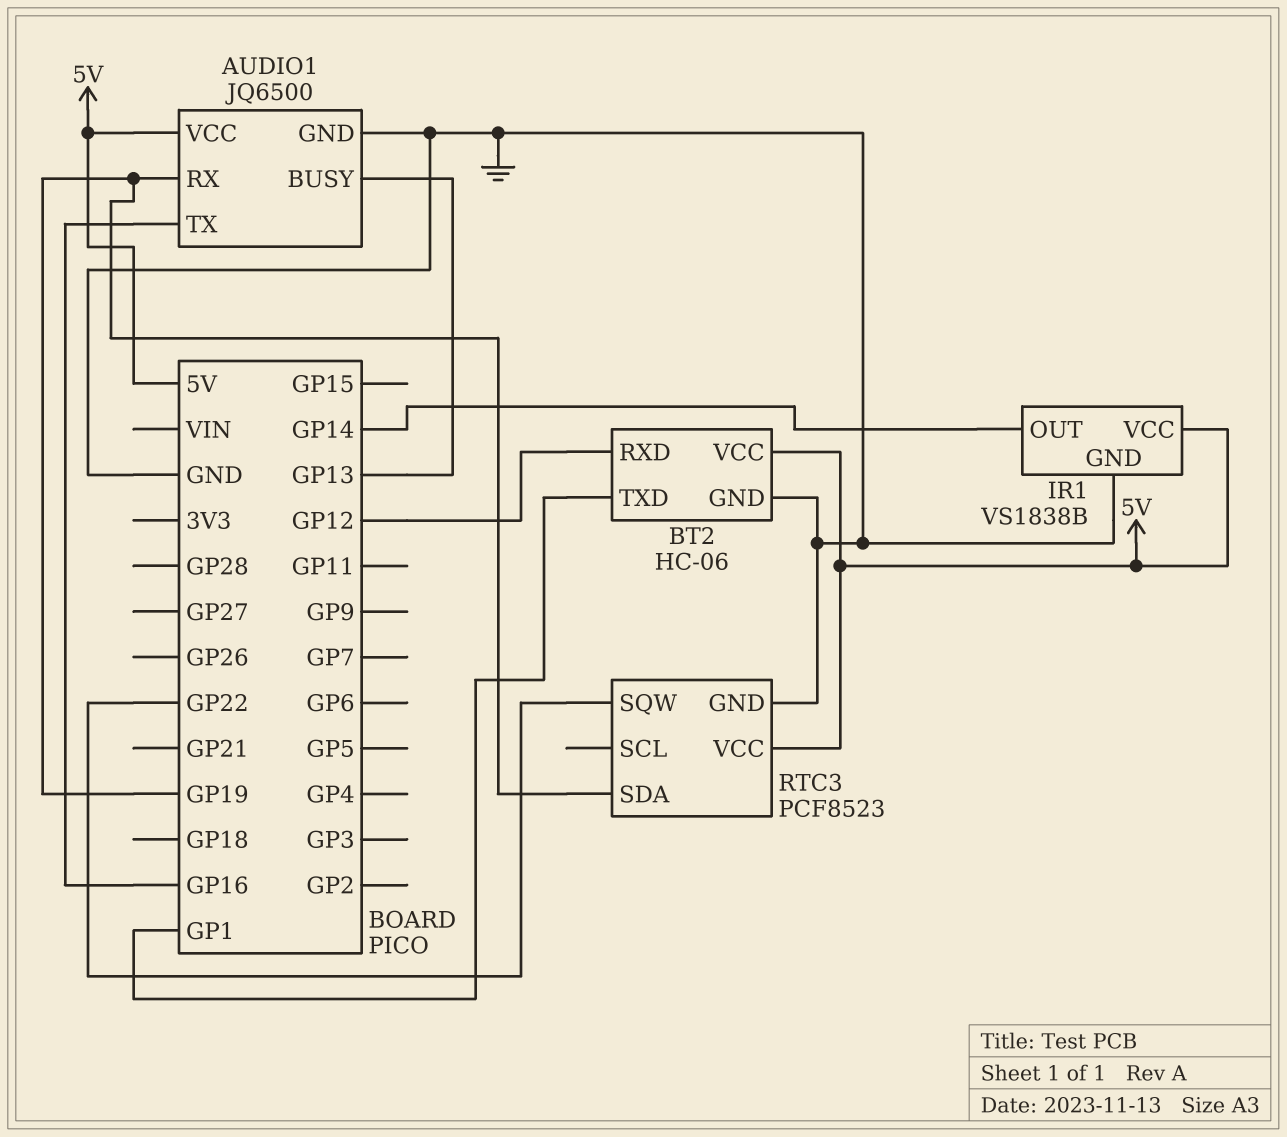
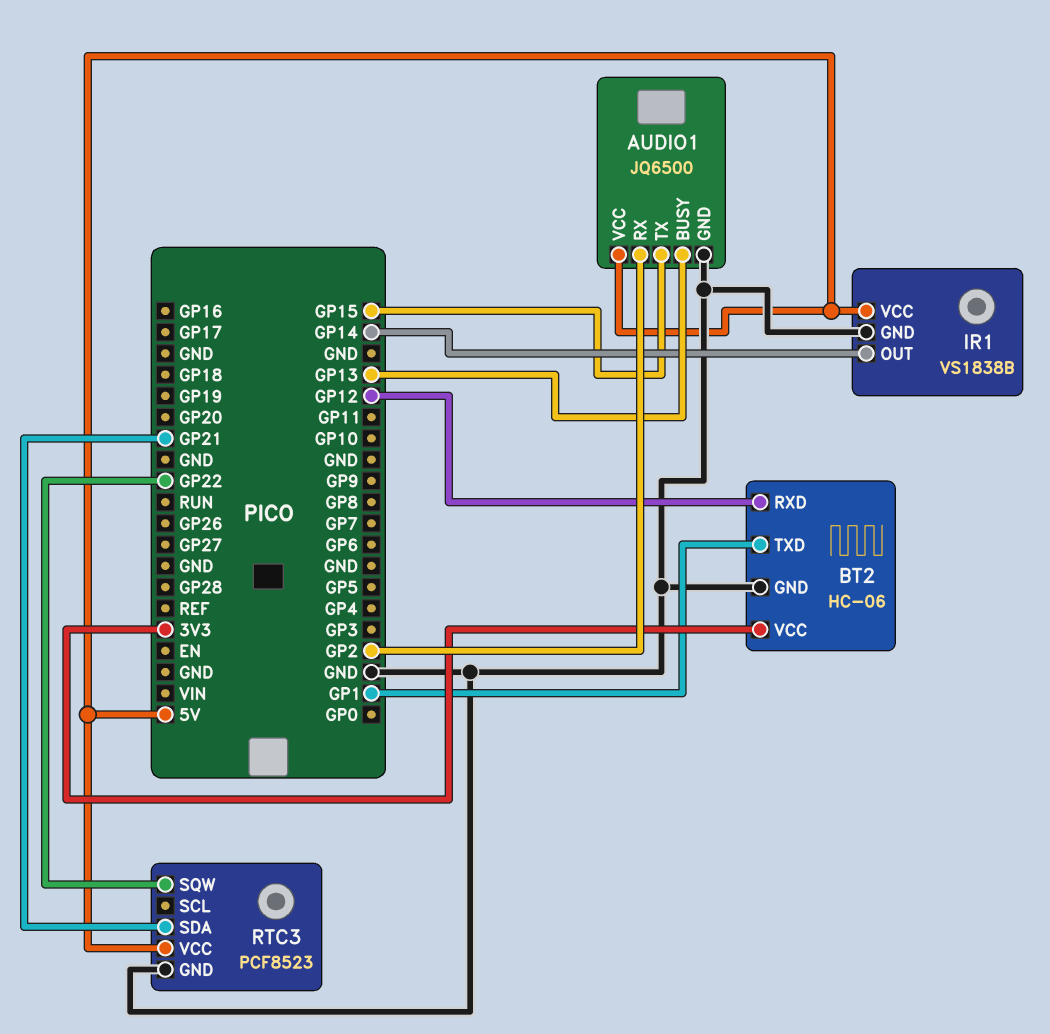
AUDIO1 pin RX: GP19 -> GP2
AUDIO1 pin TX: GP16 -> GP15
BT2 pin VCC: 5V -> 3V3
RTC3 pin SDA: GP19 -> GP21

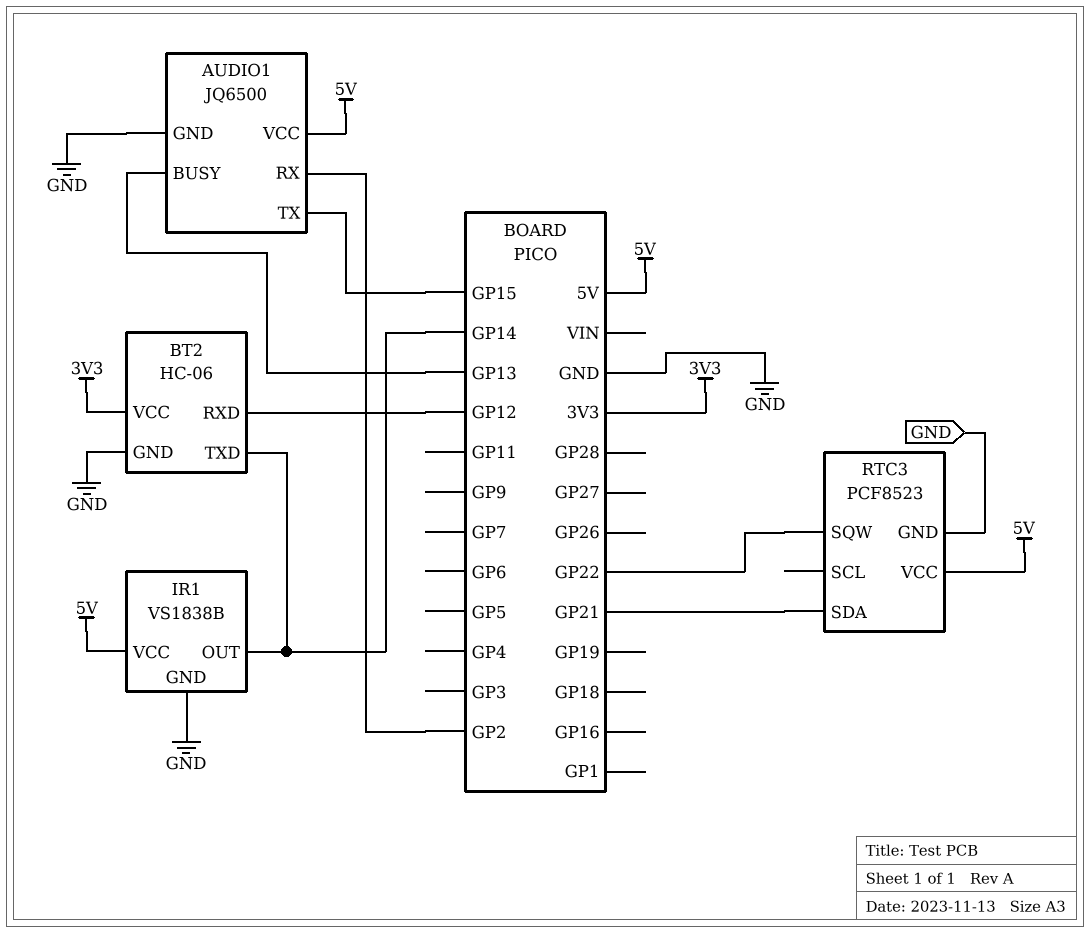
BT2 pin TXD: GP1 -> GP14

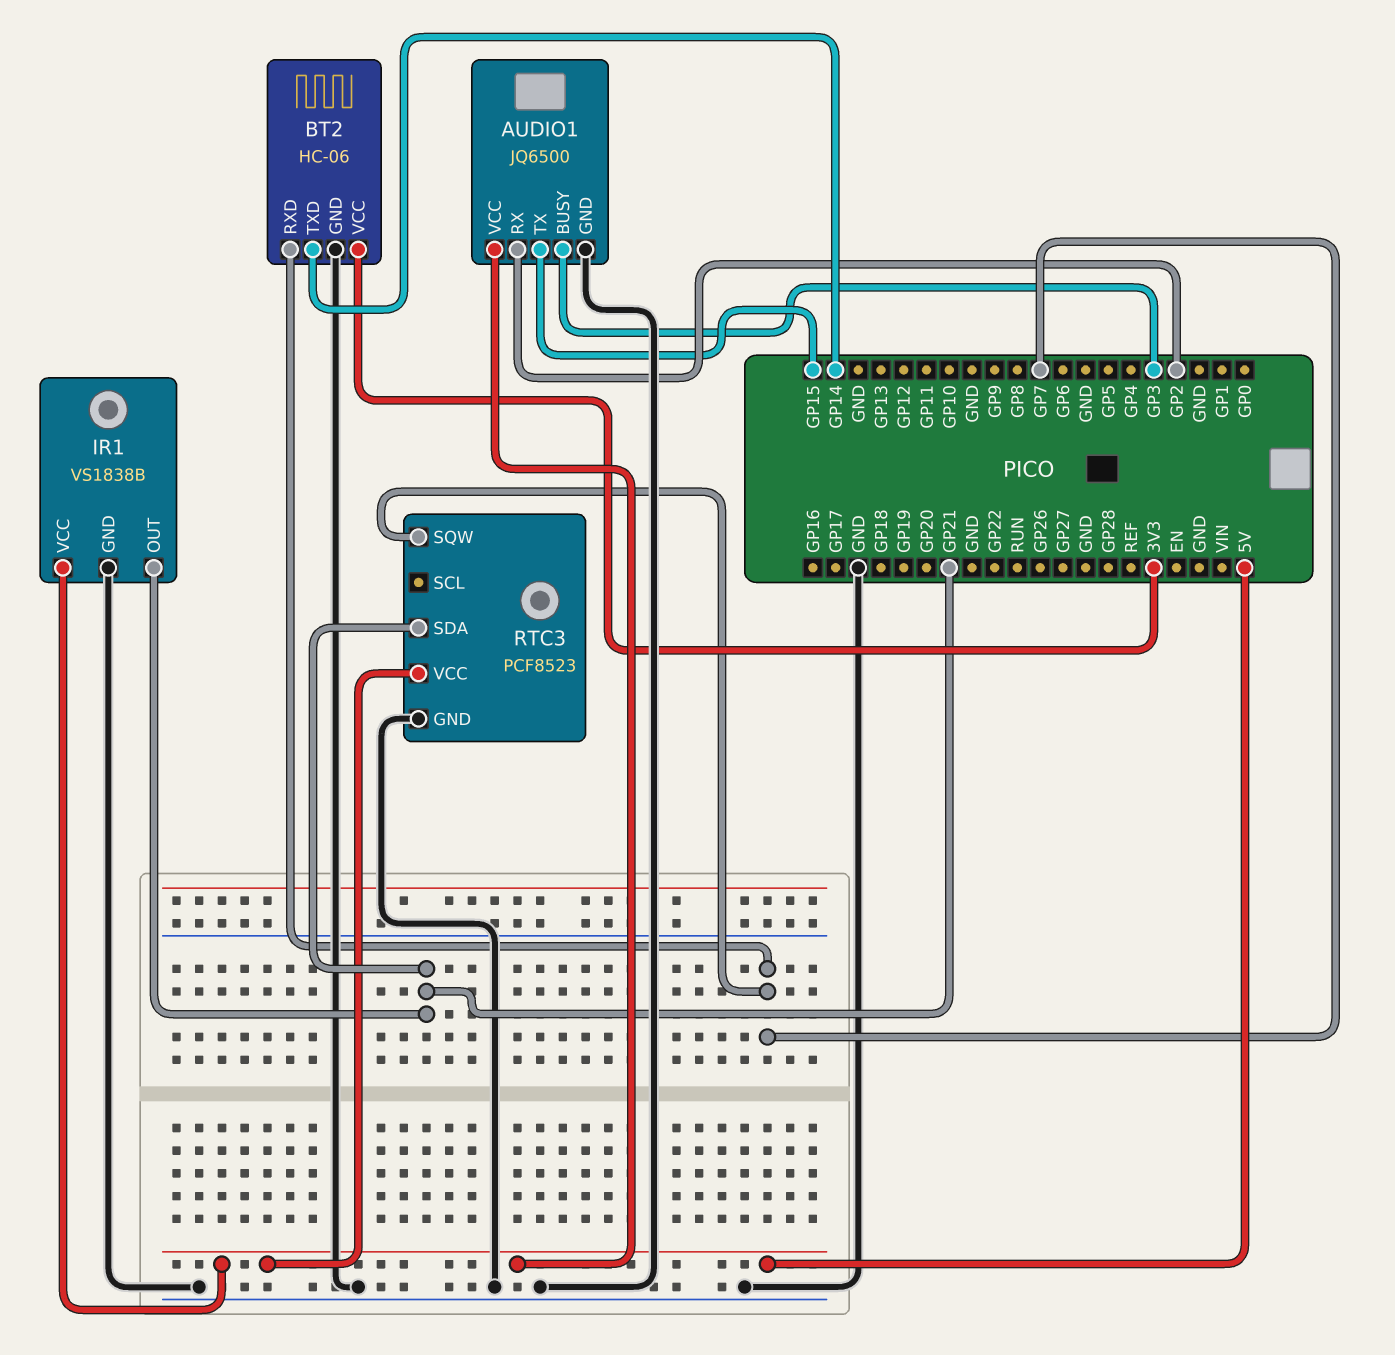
AUDIO1 pin BUSY: GP13 -> GP3
BT2 pin RXD: GP12 -> GP7
IR1 pin OUT: GP14 -> GP21
RTC3 pin SQW: GP22 -> GP7

